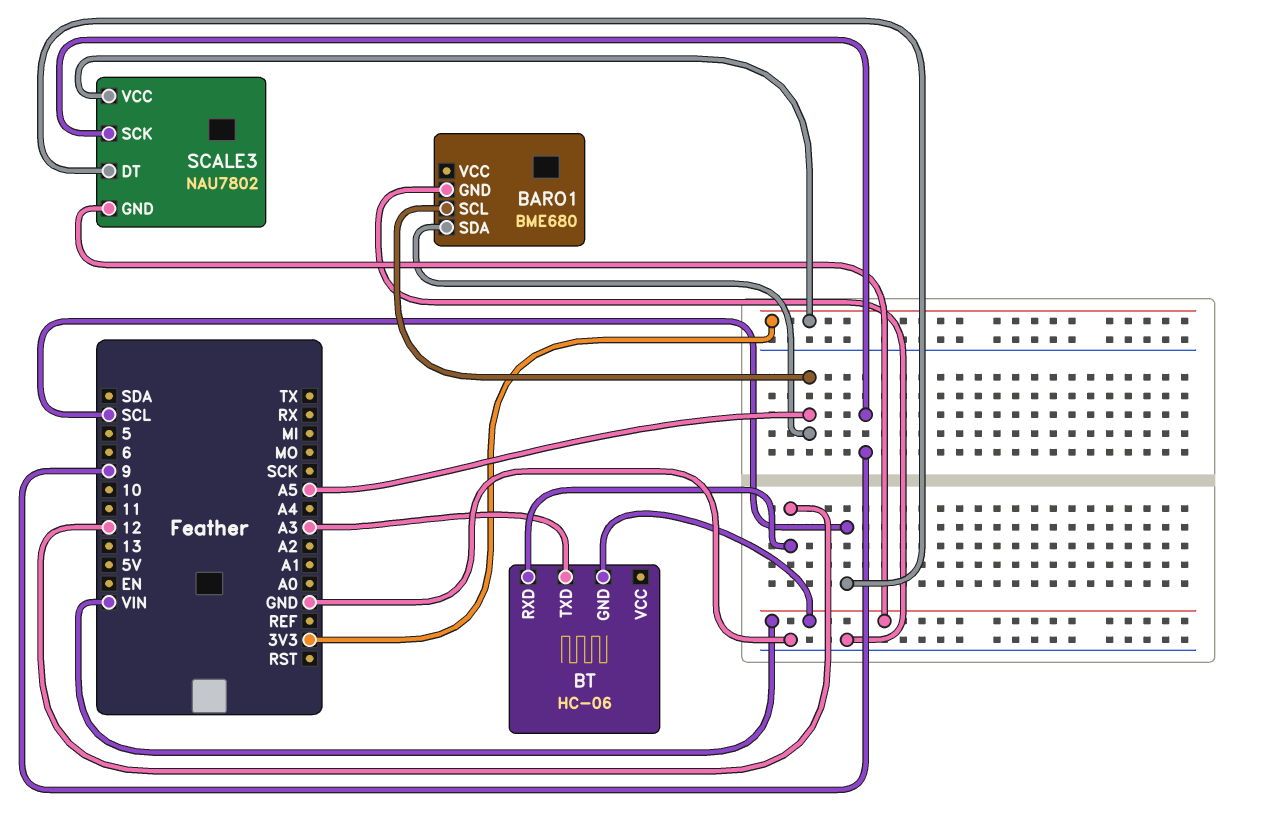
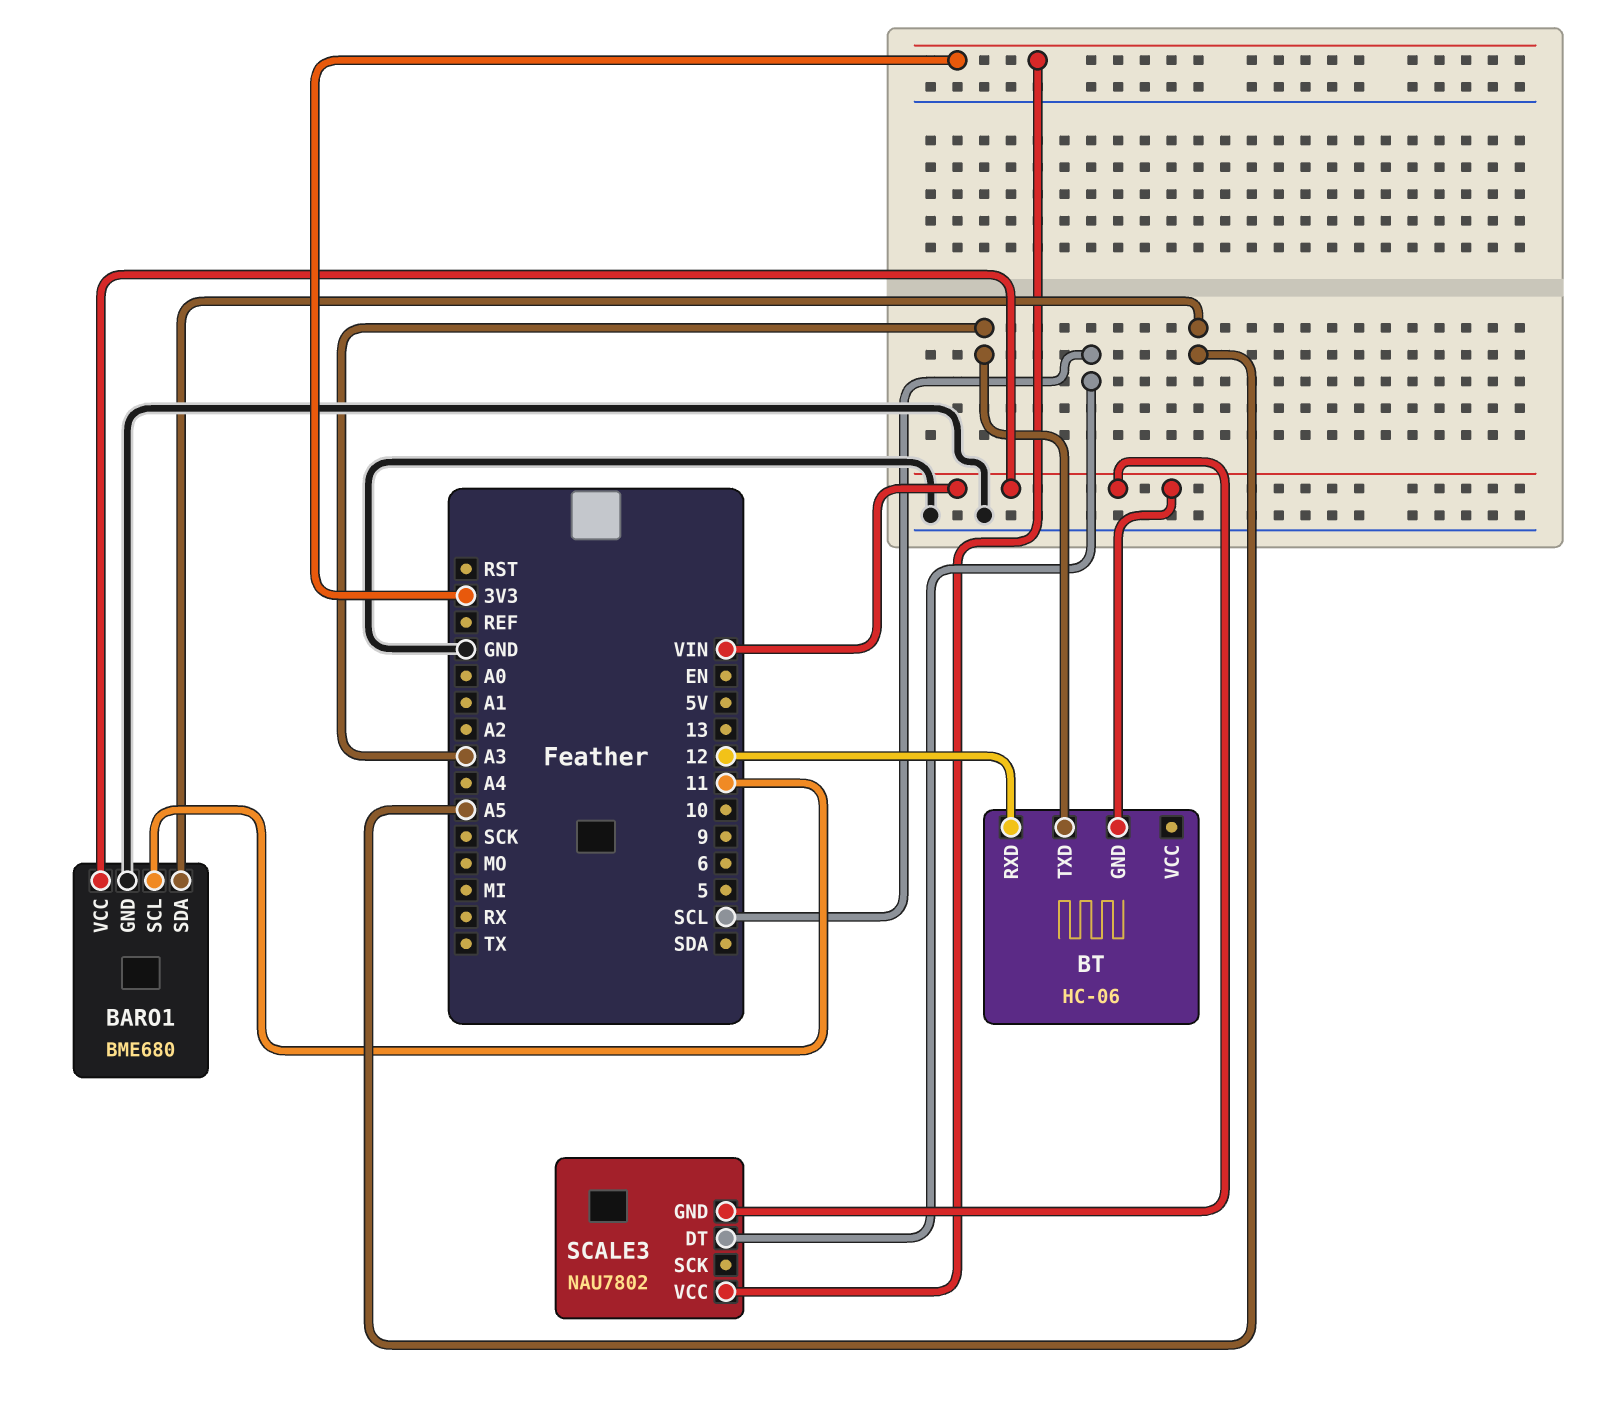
BARO1 pin SCL: A5 -> 11
BARO1 pin VCC: none -> VIN
SCALE3 pin SCK: 9 -> none

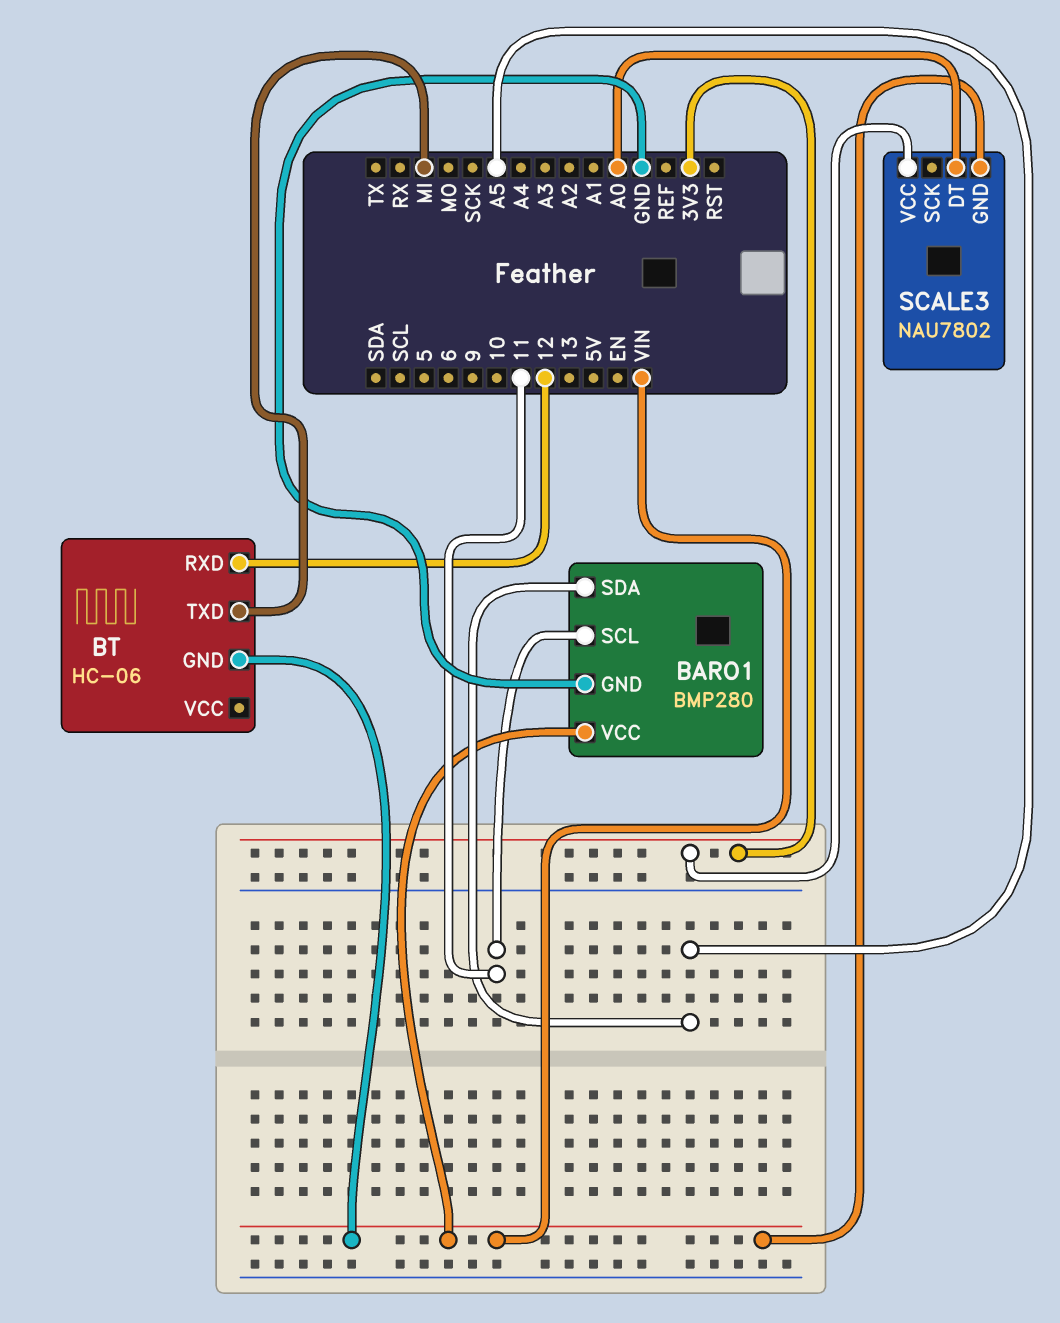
BARO1: BME680 -> BMP280
BT pin TXD: A3 -> MI
SCALE3 pin DT: SCL -> A0

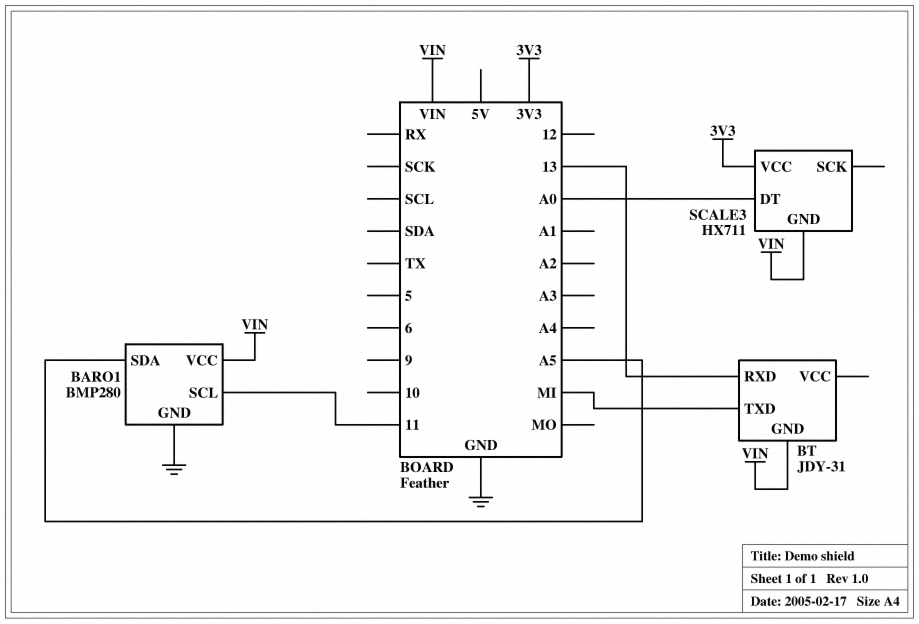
BT: HC-06 -> JDY-31
BT pin RXD: 12 -> 13
SCALE3: NAU7802 -> HX711

